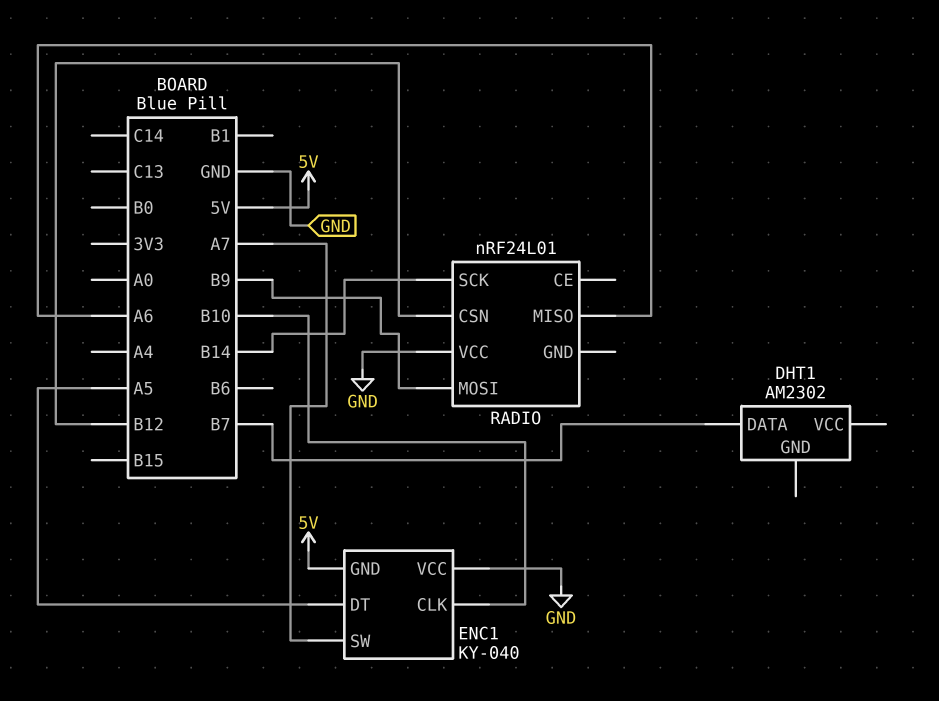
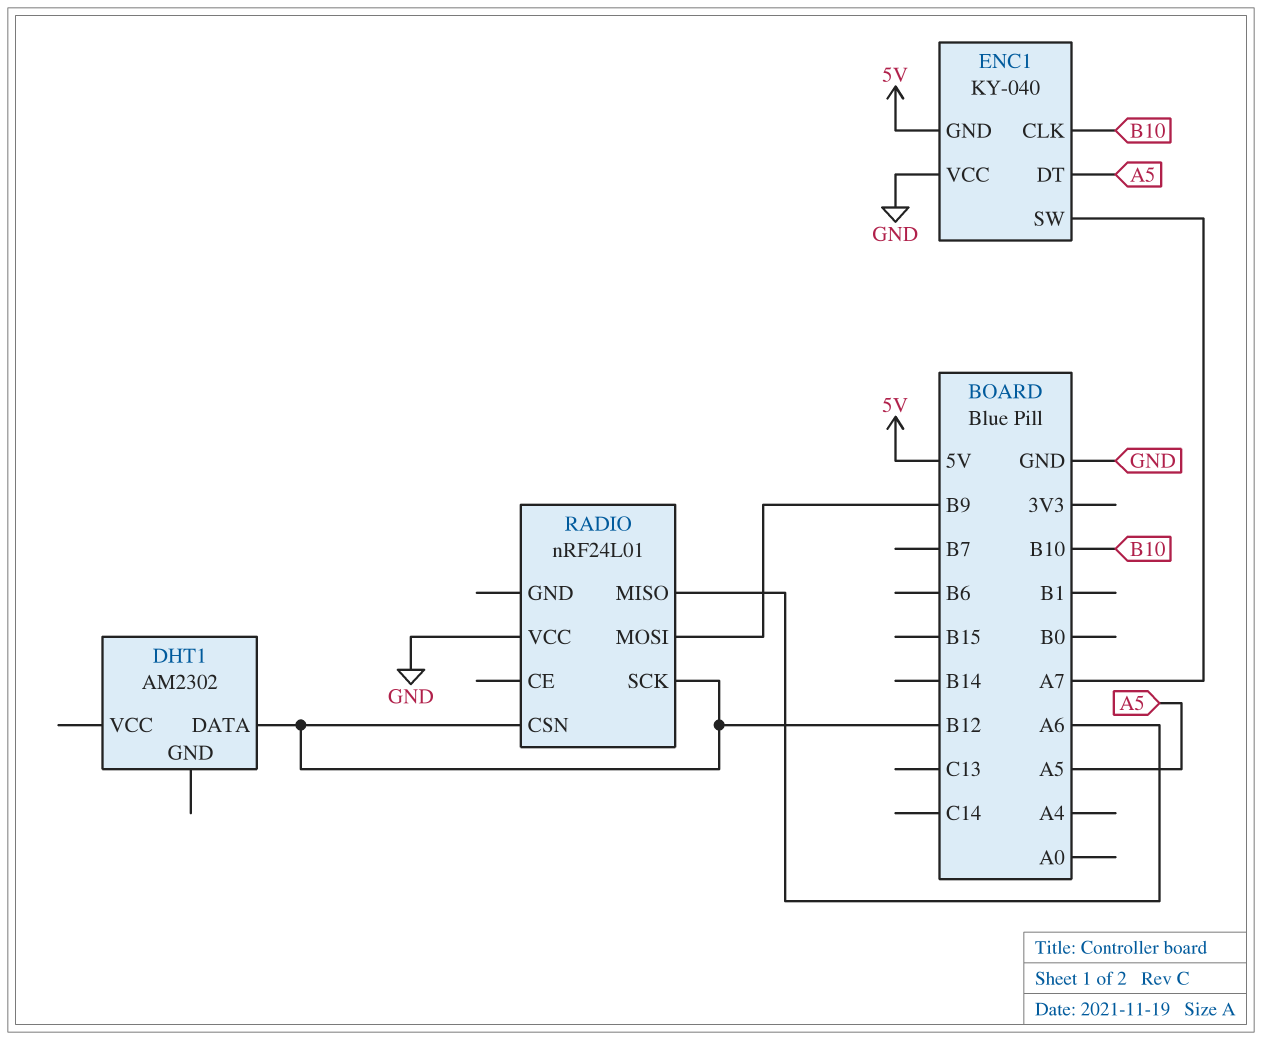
DHT1 pin DATA: B7 -> B12
RADIO pin SCK: B14 -> B12

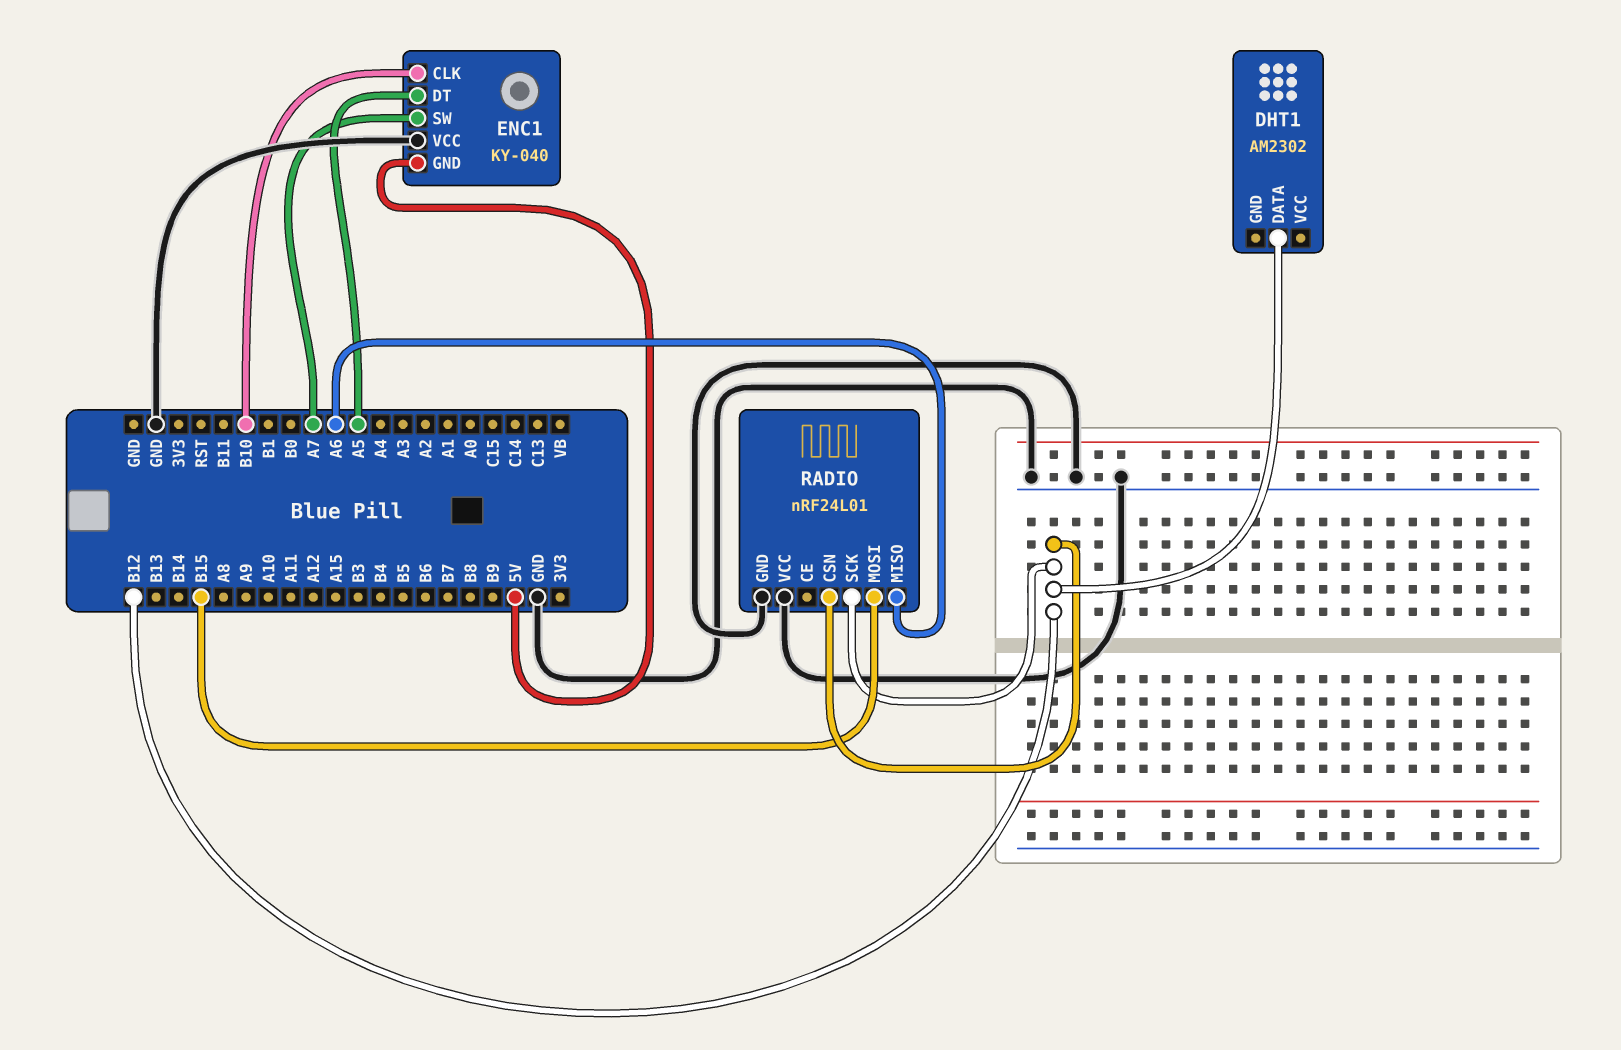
RADIO pin GND: none -> GND
RADIO pin MOSI: B9 -> B15

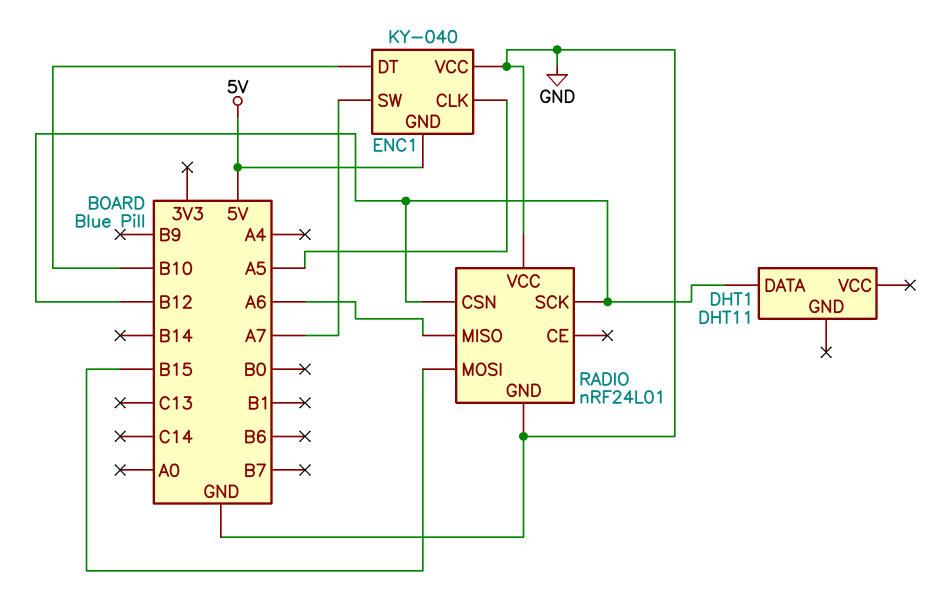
DHT1: AM2302 -> DHT11
ENC1 pin CLK: B10 -> A5
ENC1 pin DT: A5 -> B10

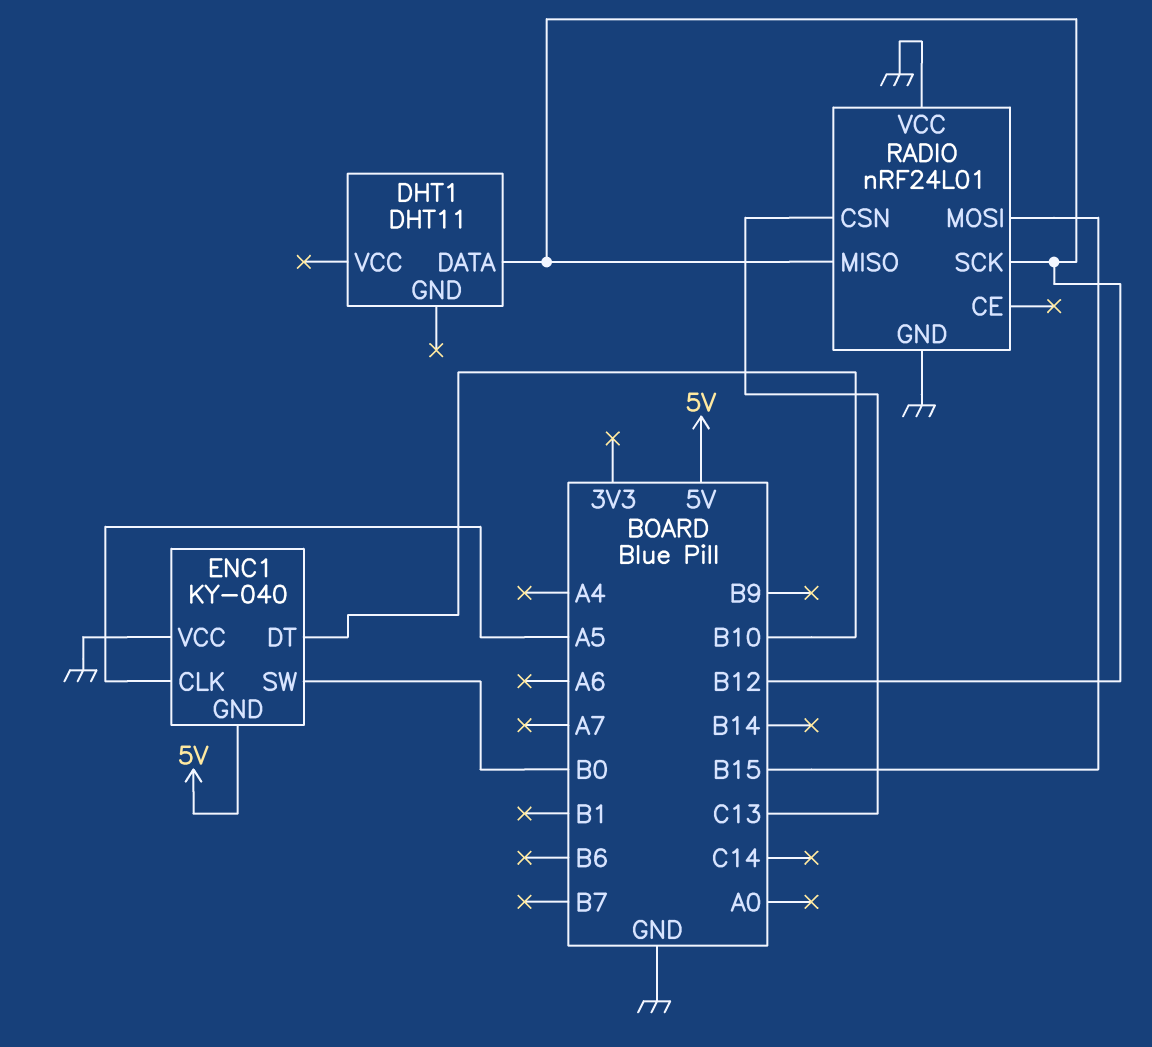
ENC1 pin SW: A7 -> B0
RADIO pin CSN: B12 -> C13
RADIO pin MISO: A6 -> B12

